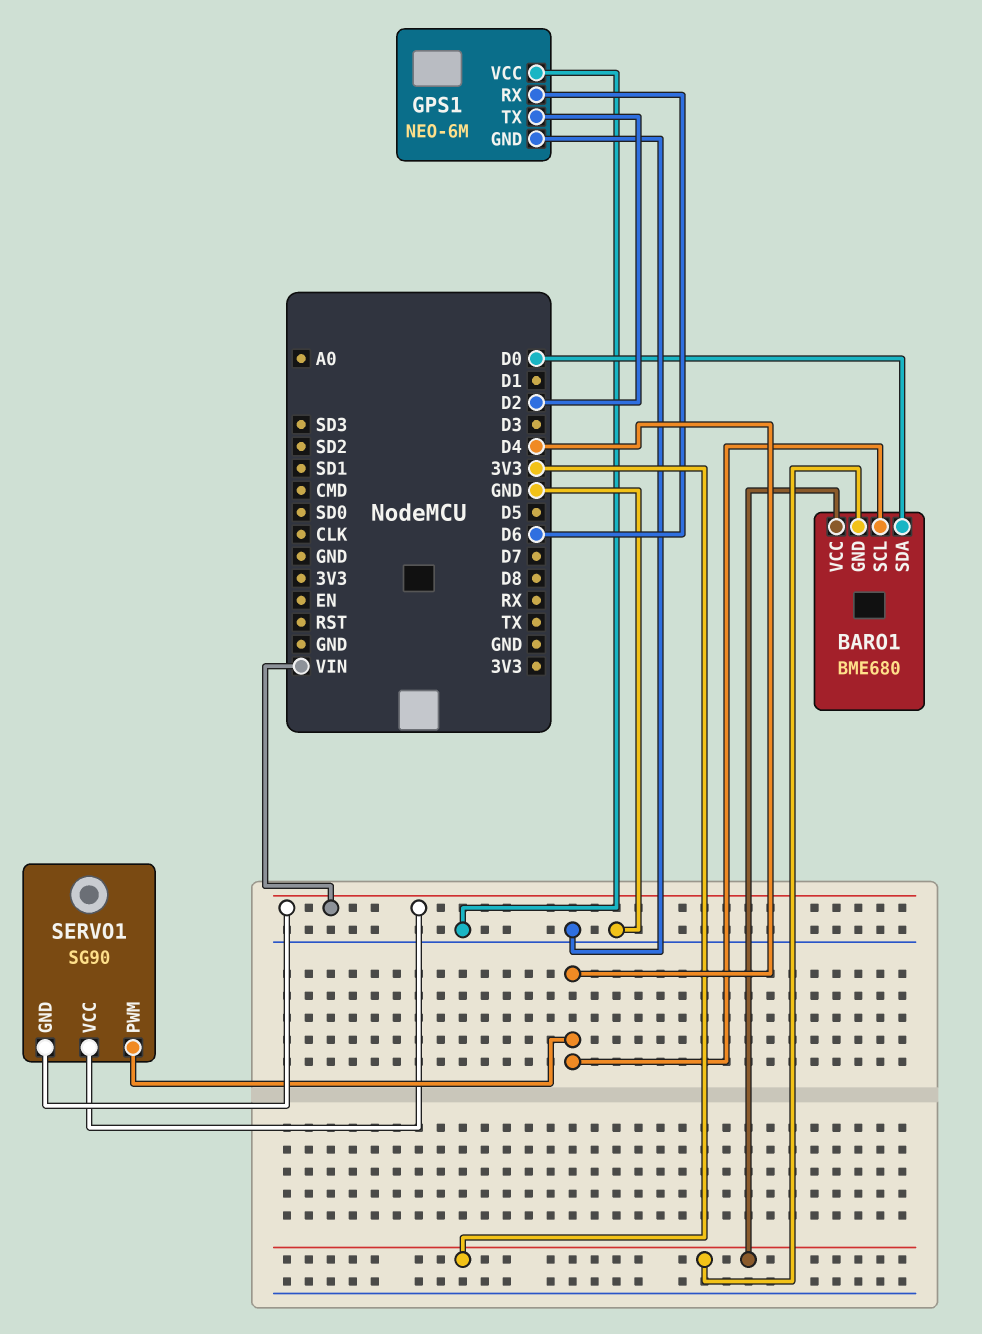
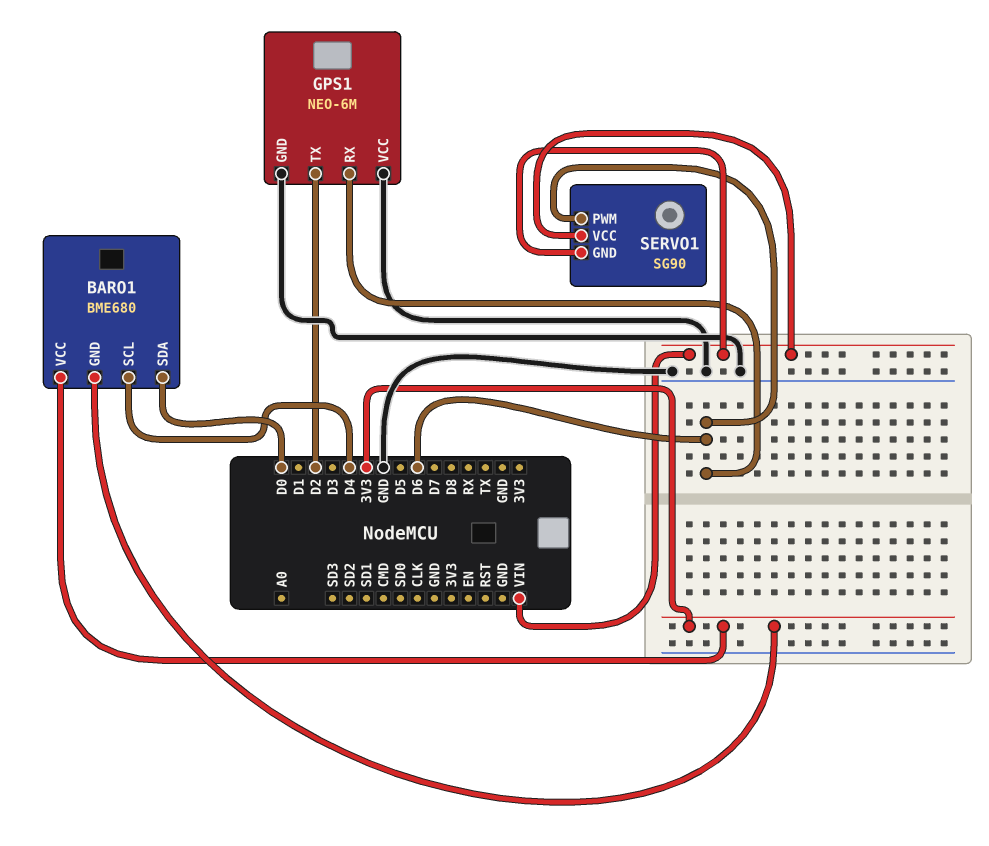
SERVO1 pin PWM: D4 -> D6

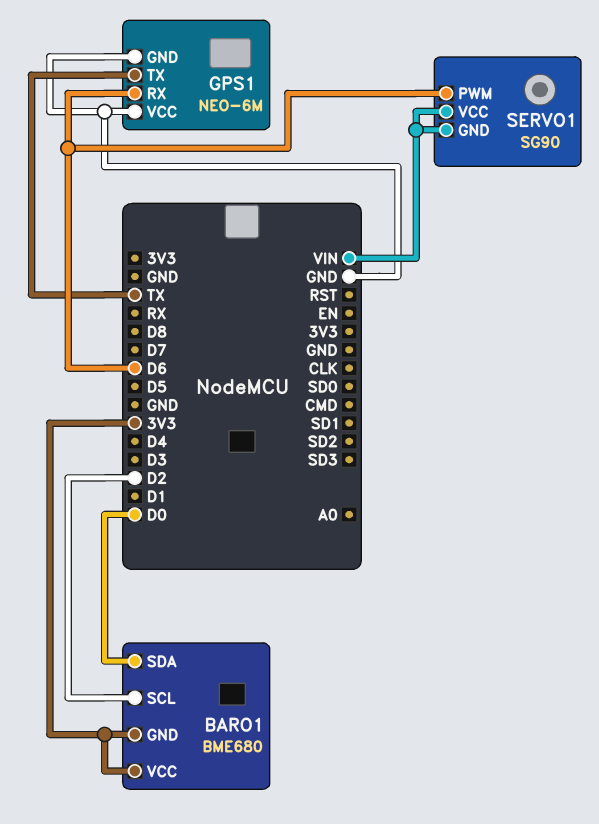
BARO1 pin SCL: D4 -> D2
GPS1 pin TX: D2 -> TX

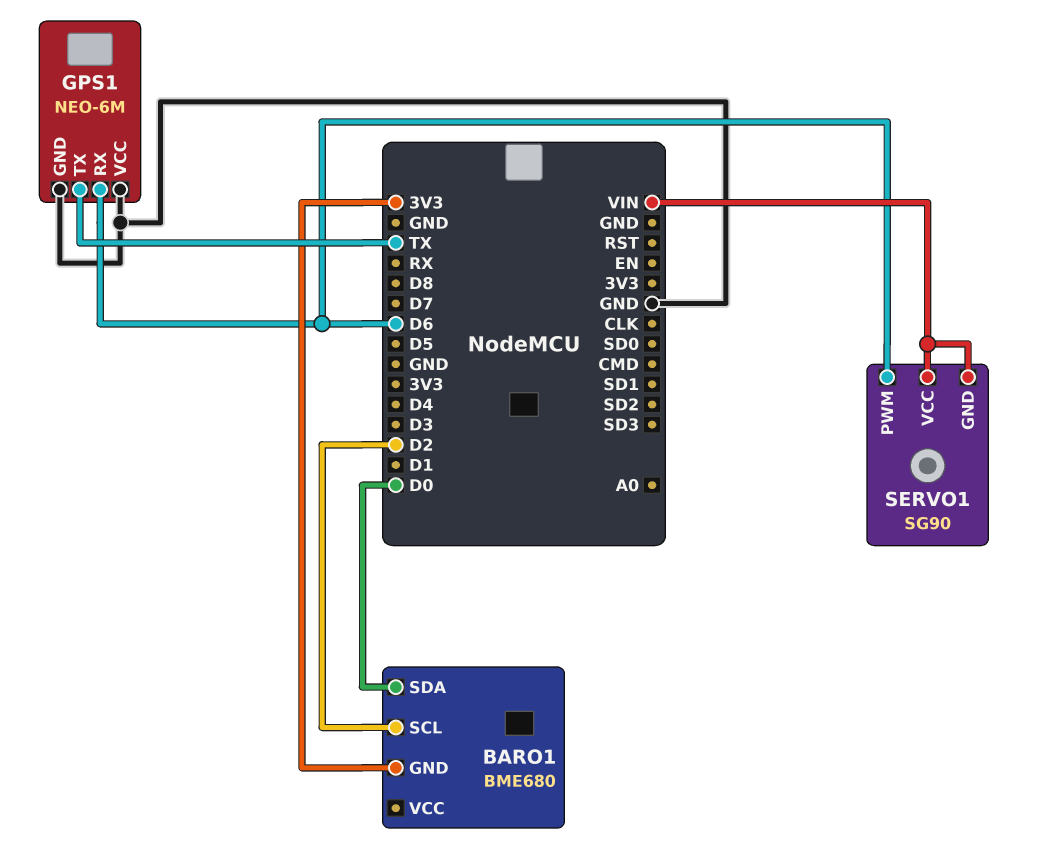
BARO1 pin VCC: 3V3 -> none

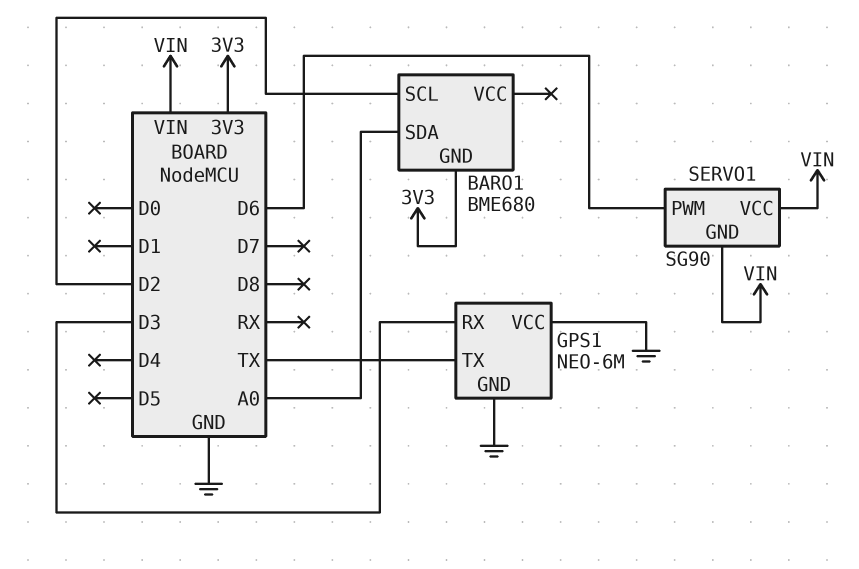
BARO1 pin SDA: D0 -> A0
GPS1 pin RX: D6 -> D3

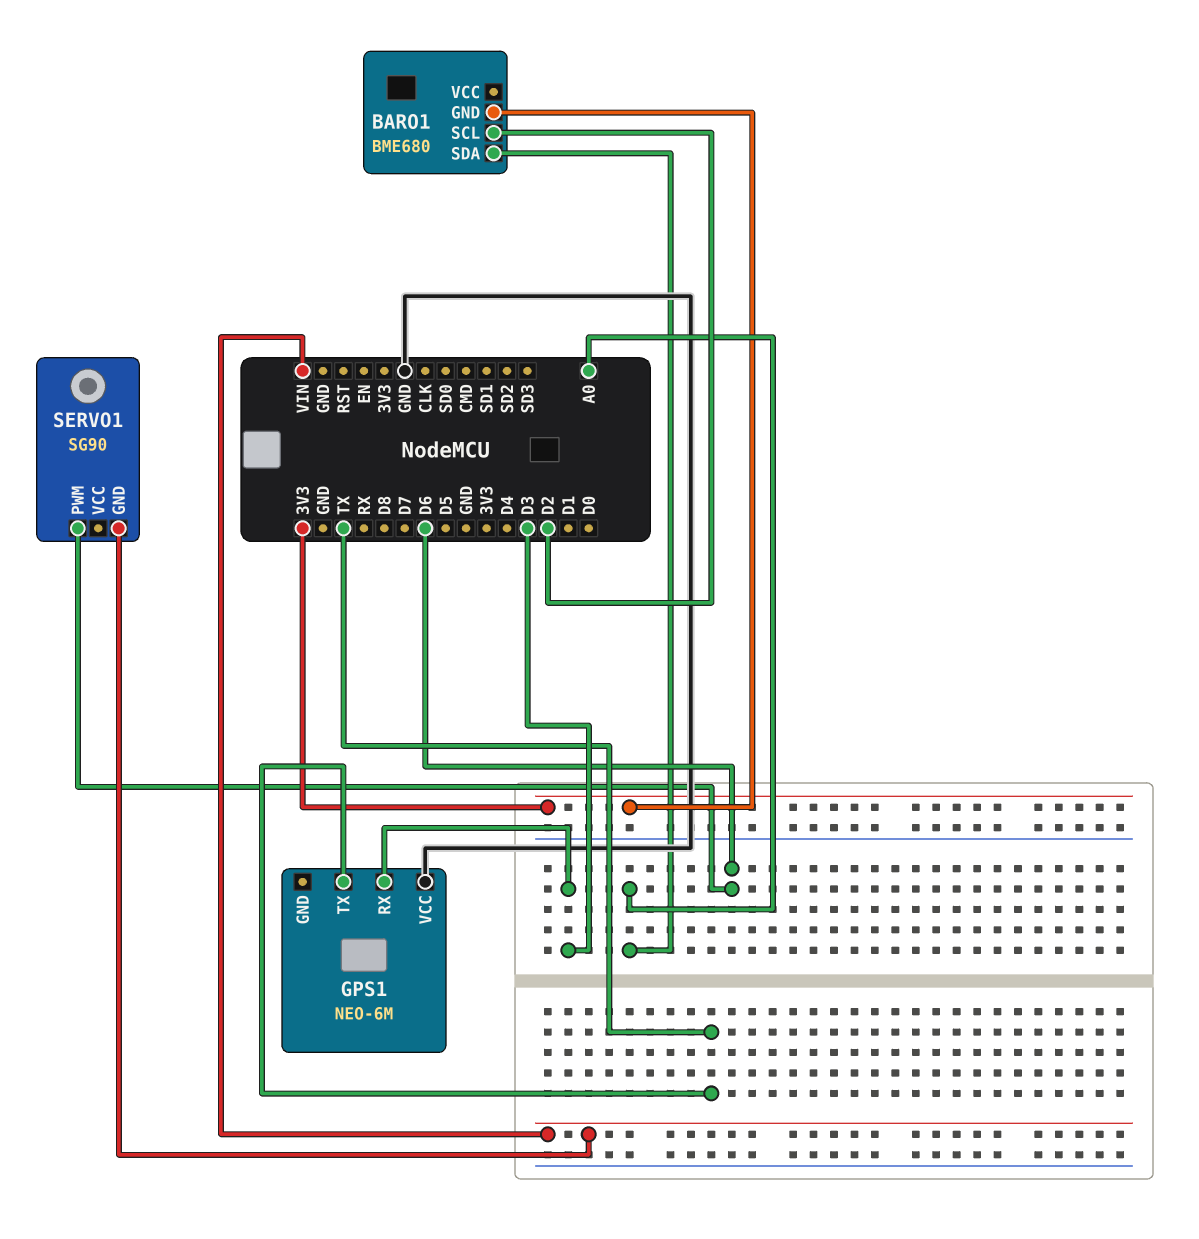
GPS1 pin GND: GND -> none
SERVO1 pin VCC: VIN -> none

